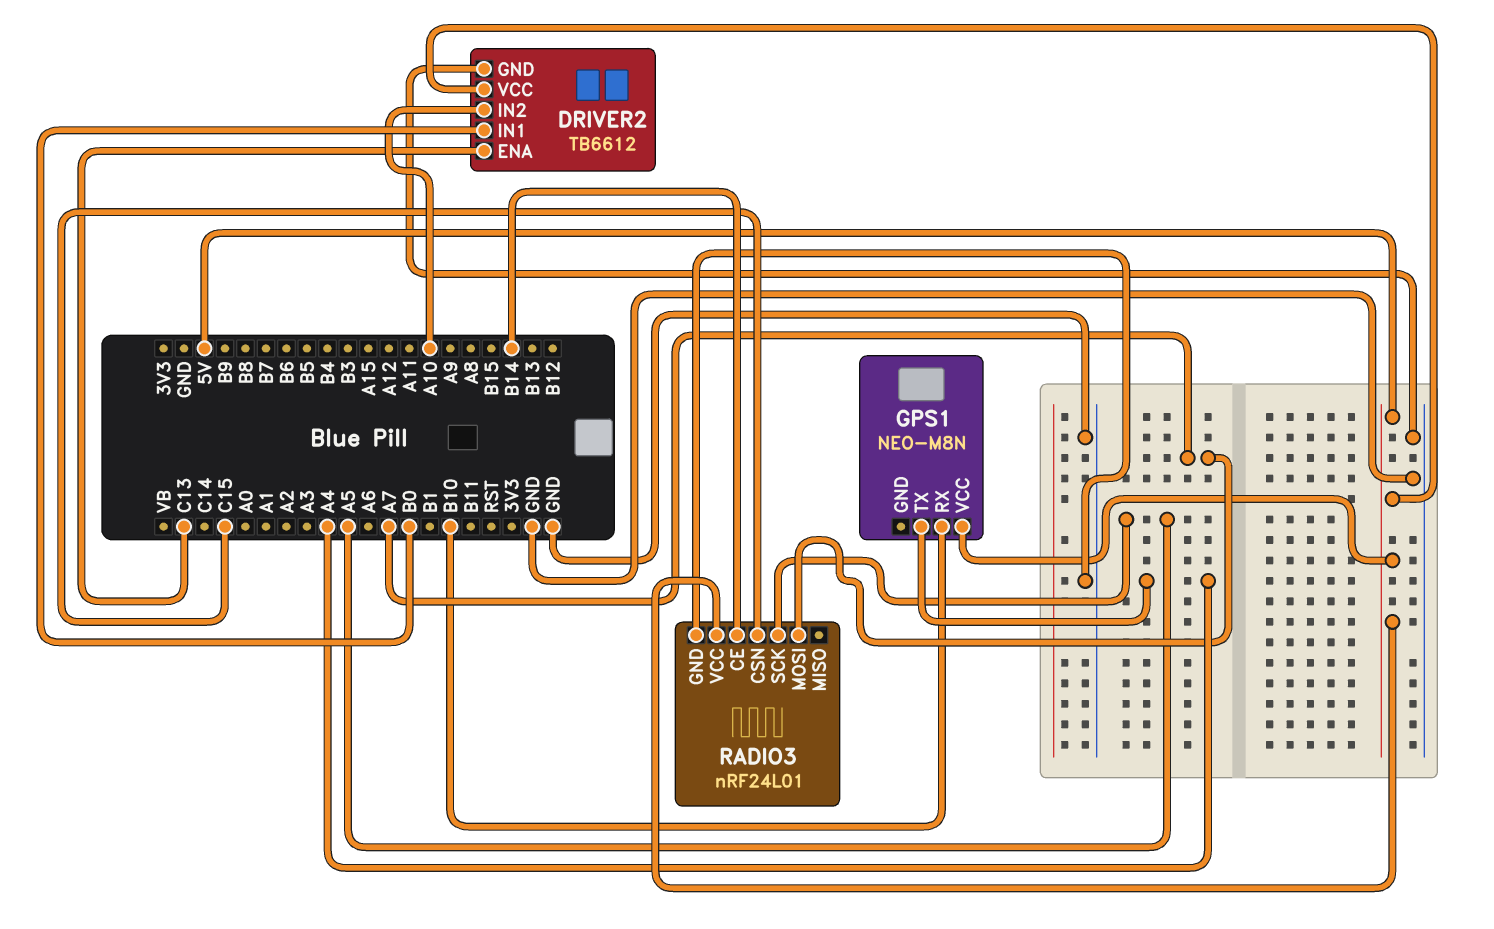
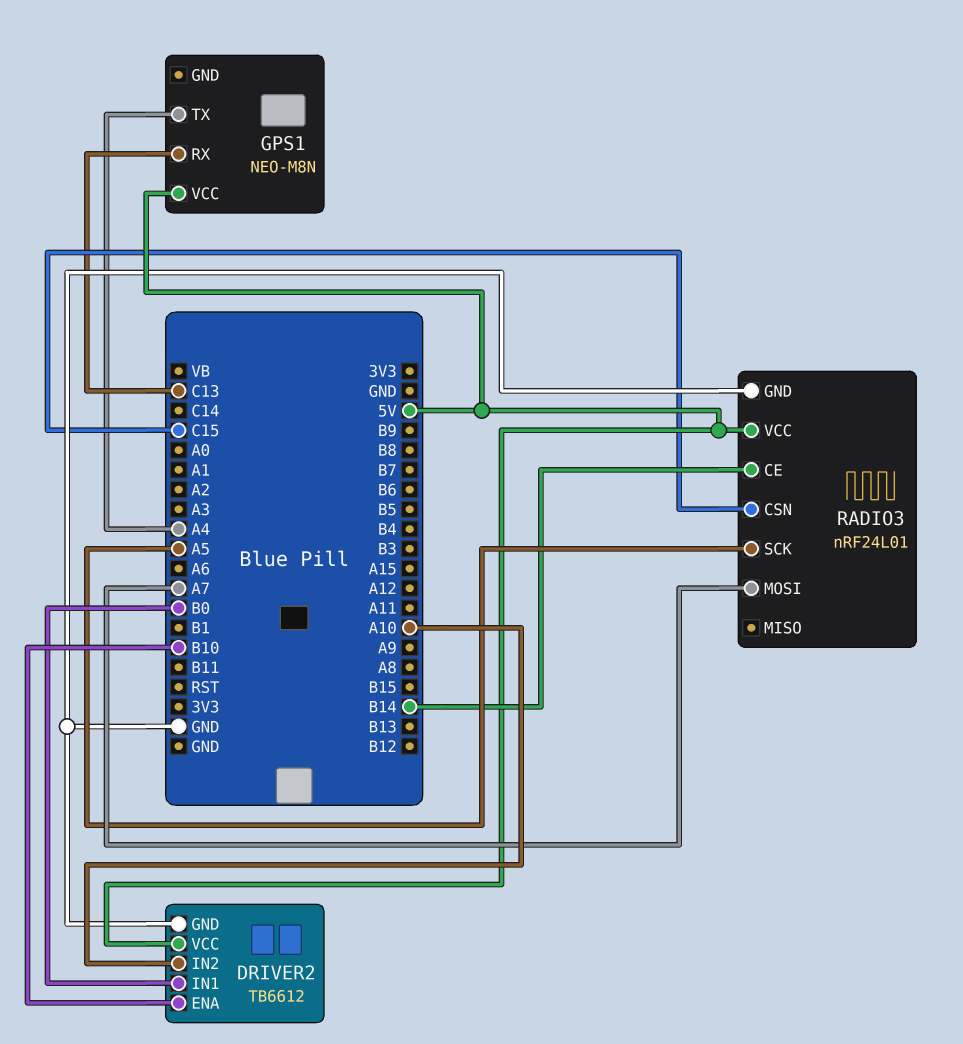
DRIVER2 pin ENA: C13 -> B10
GPS1 pin RX: B10 -> C13

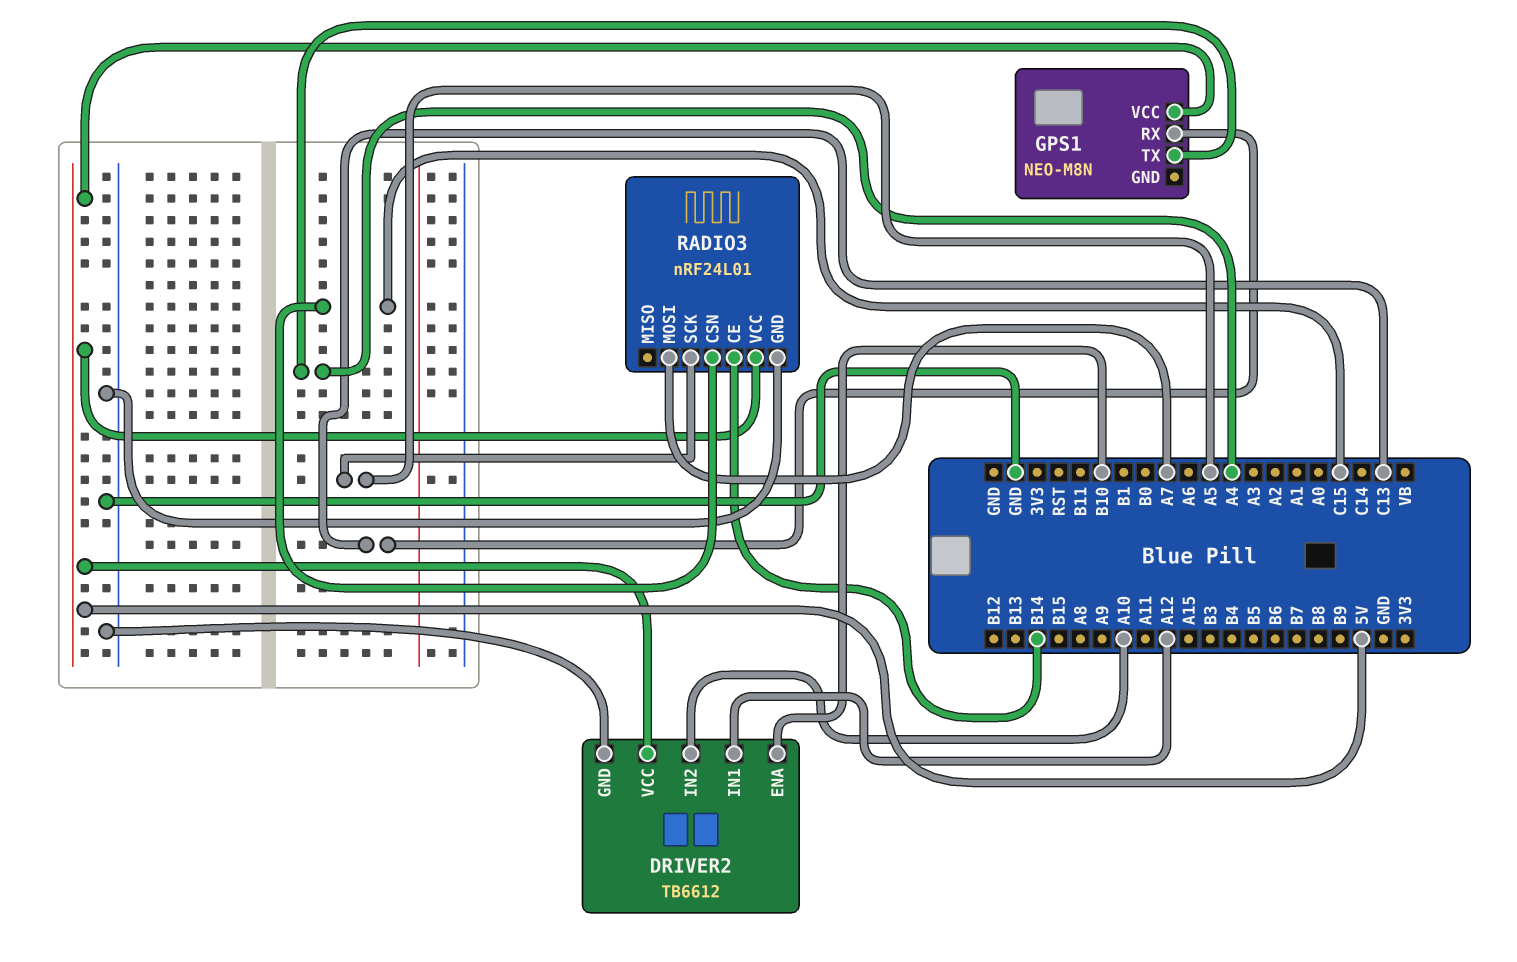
DRIVER2 pin IN1: B0 -> A12

